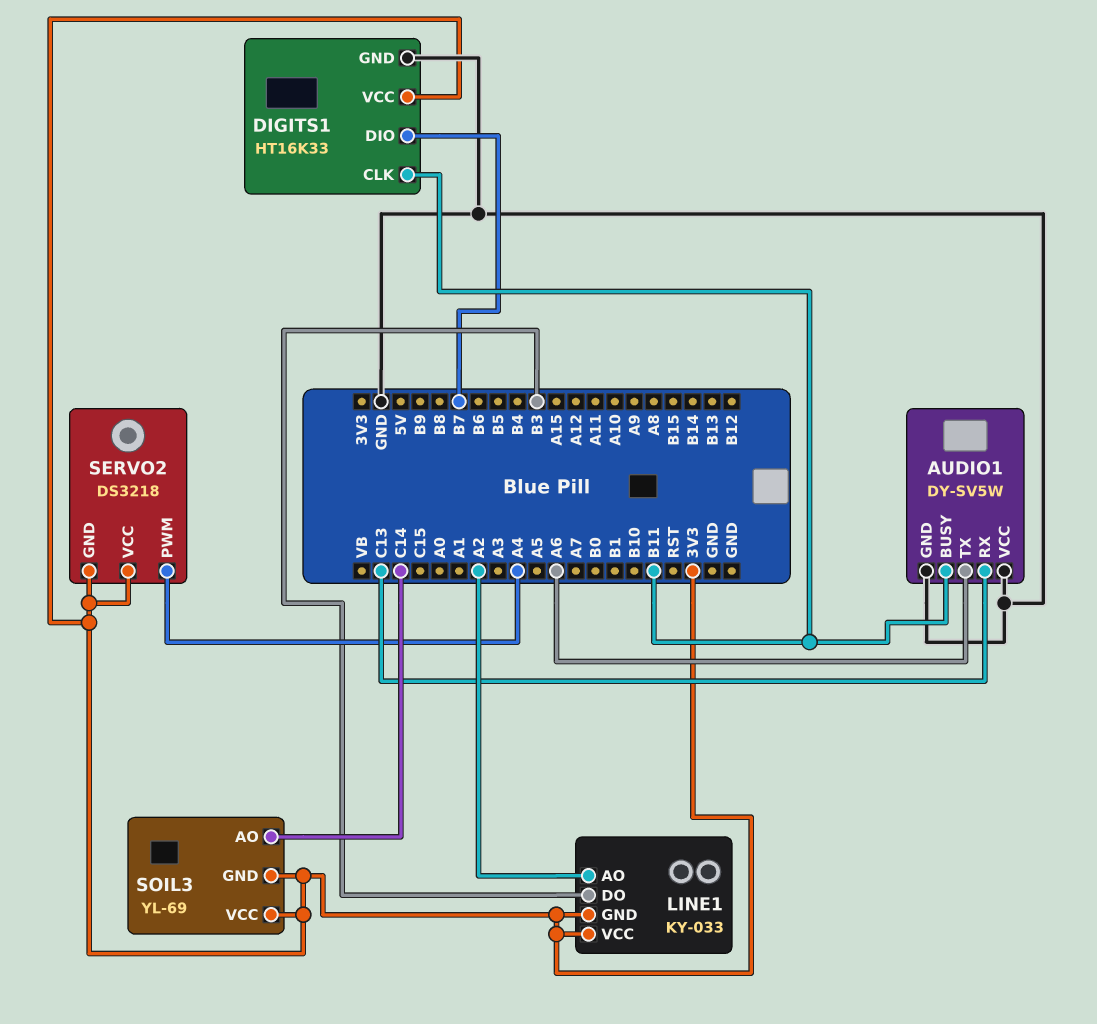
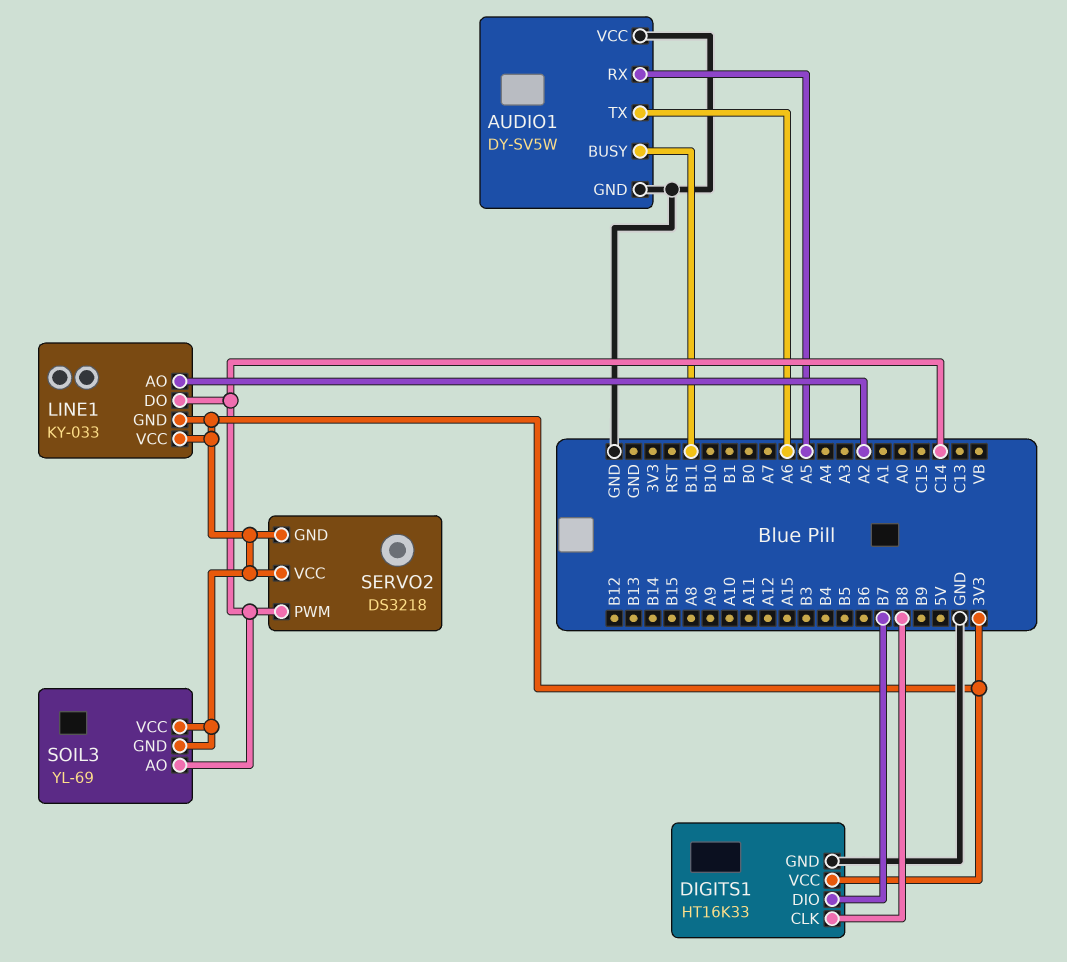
AUDIO1 pin RX: C13 -> A5
DIGITS1 pin CLK: B11 -> B8
LINE1 pin DO: B3 -> C14
SERVO2 pin PWM: A4 -> C14

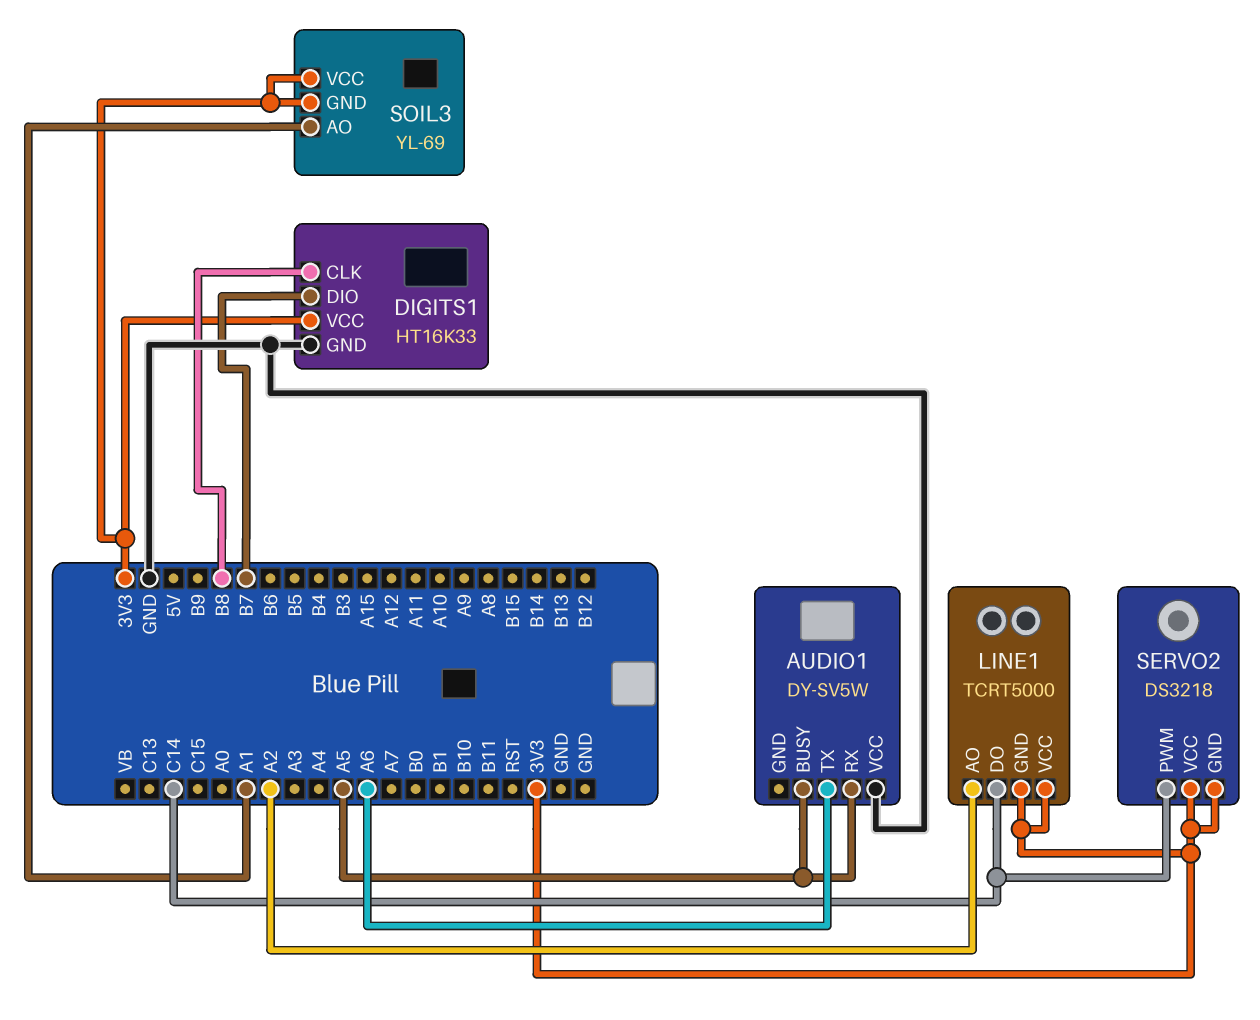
AUDIO1 pin BUSY: B11 -> A5
AUDIO1 pin GND: GND -> none
LINE1: KY-033 -> TCRT5000
SOIL3 pin AO: C14 -> A1

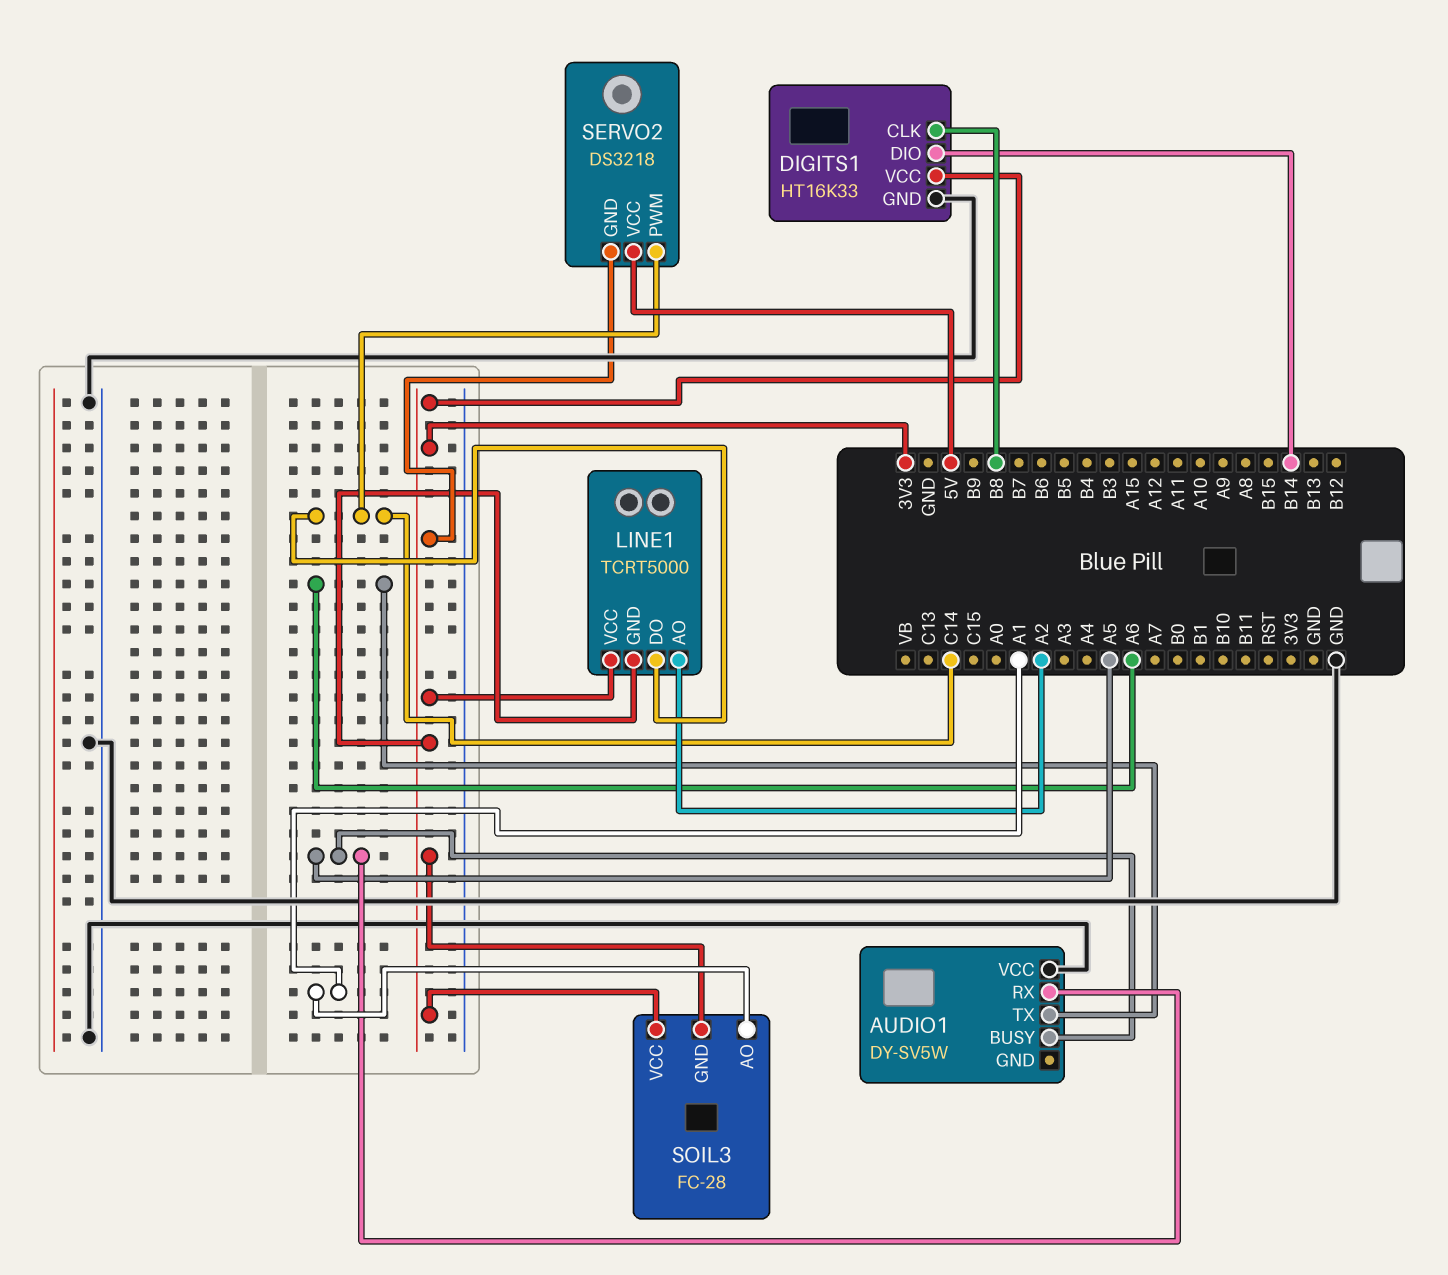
DIGITS1 pin DIO: B7 -> B14
SERVO2 pin VCC: 3V3 -> 5V
SOIL3: YL-69 -> FC-28

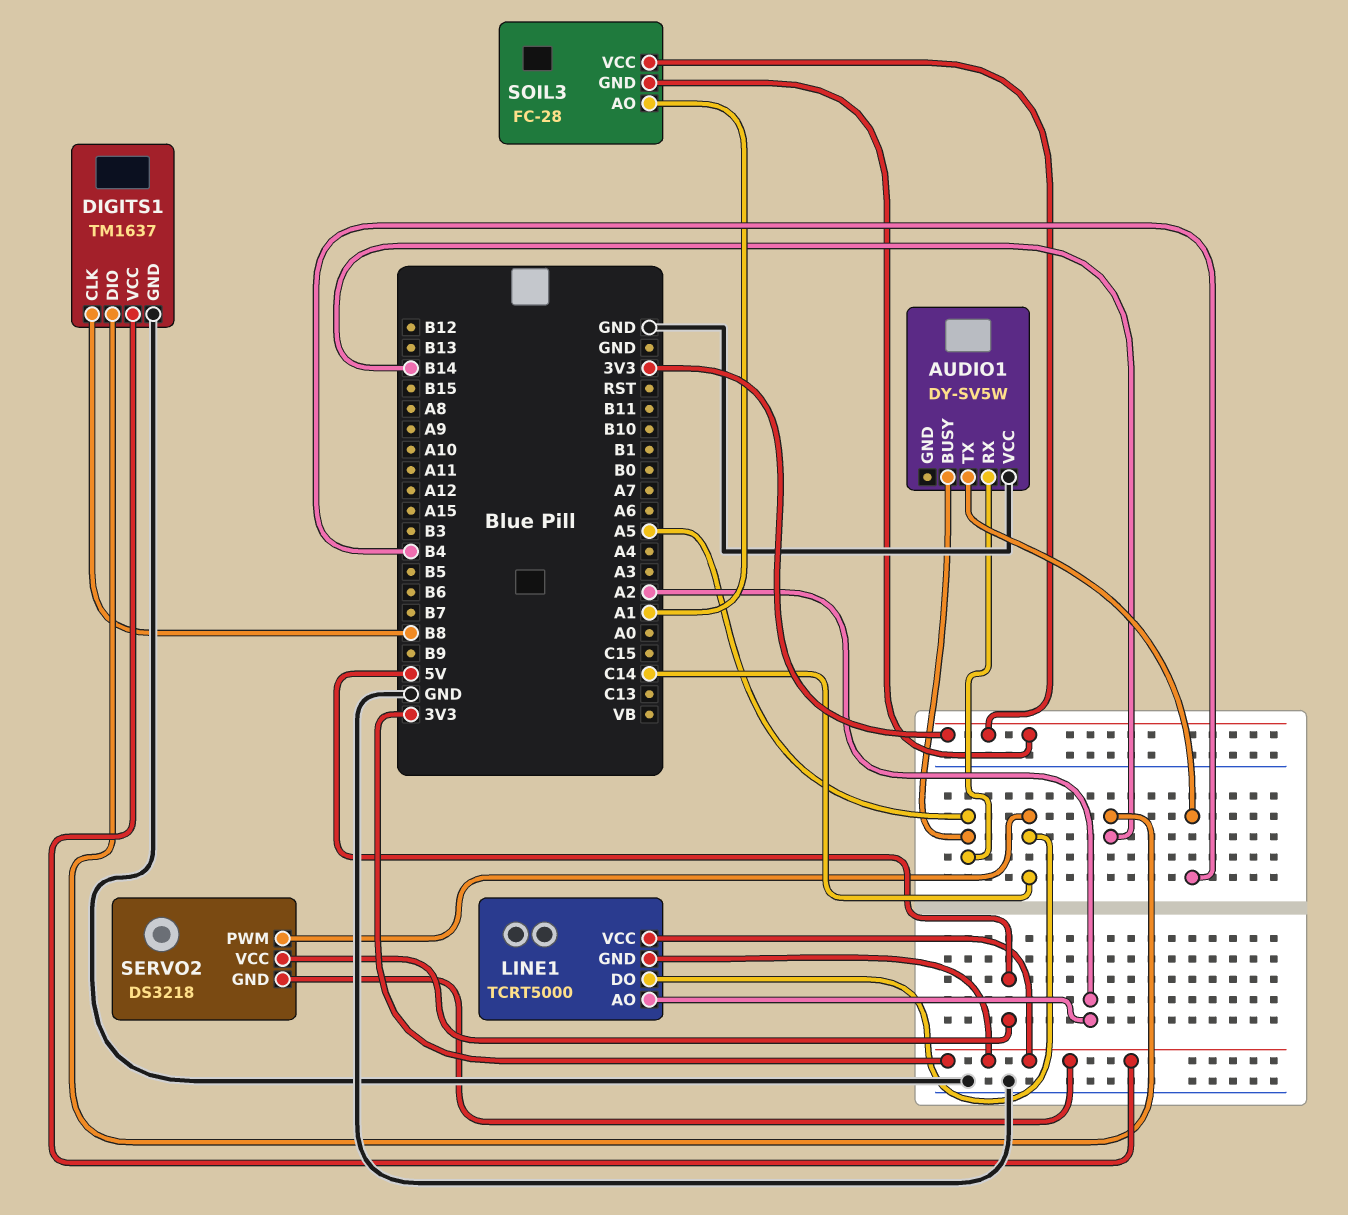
AUDIO1 pin TX: A6 -> B4
DIGITS1: HT16K33 -> TM1637

